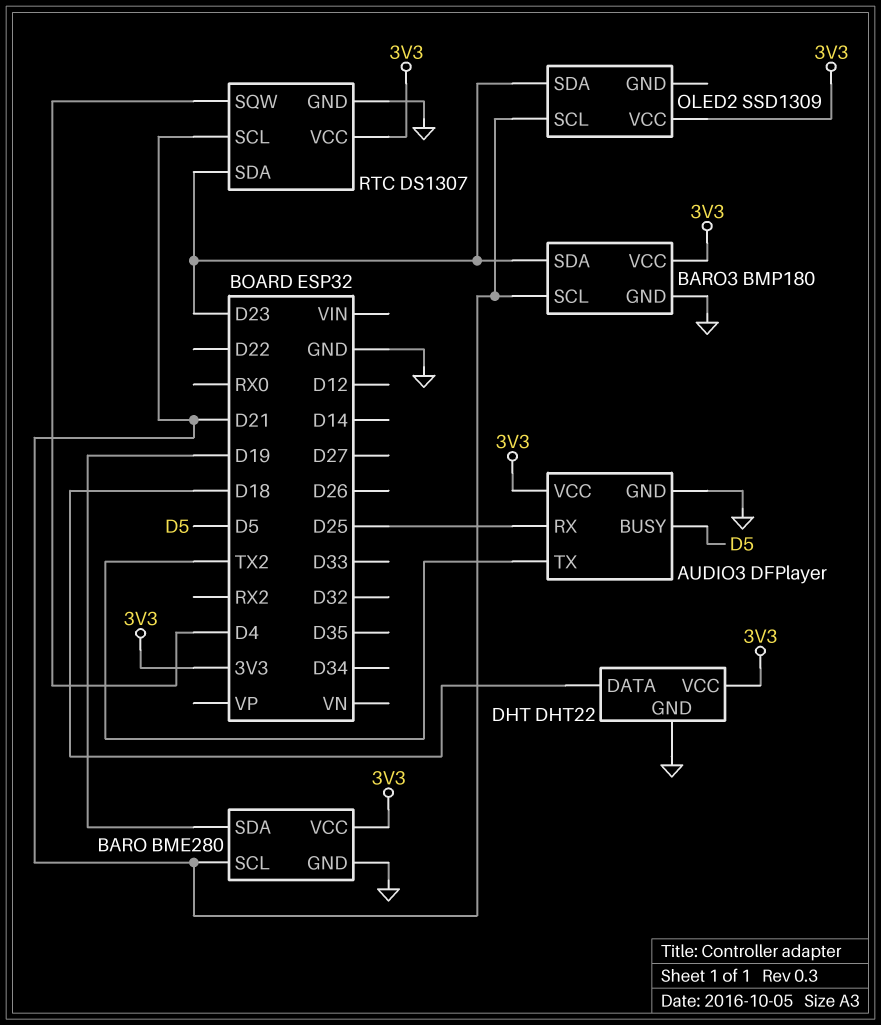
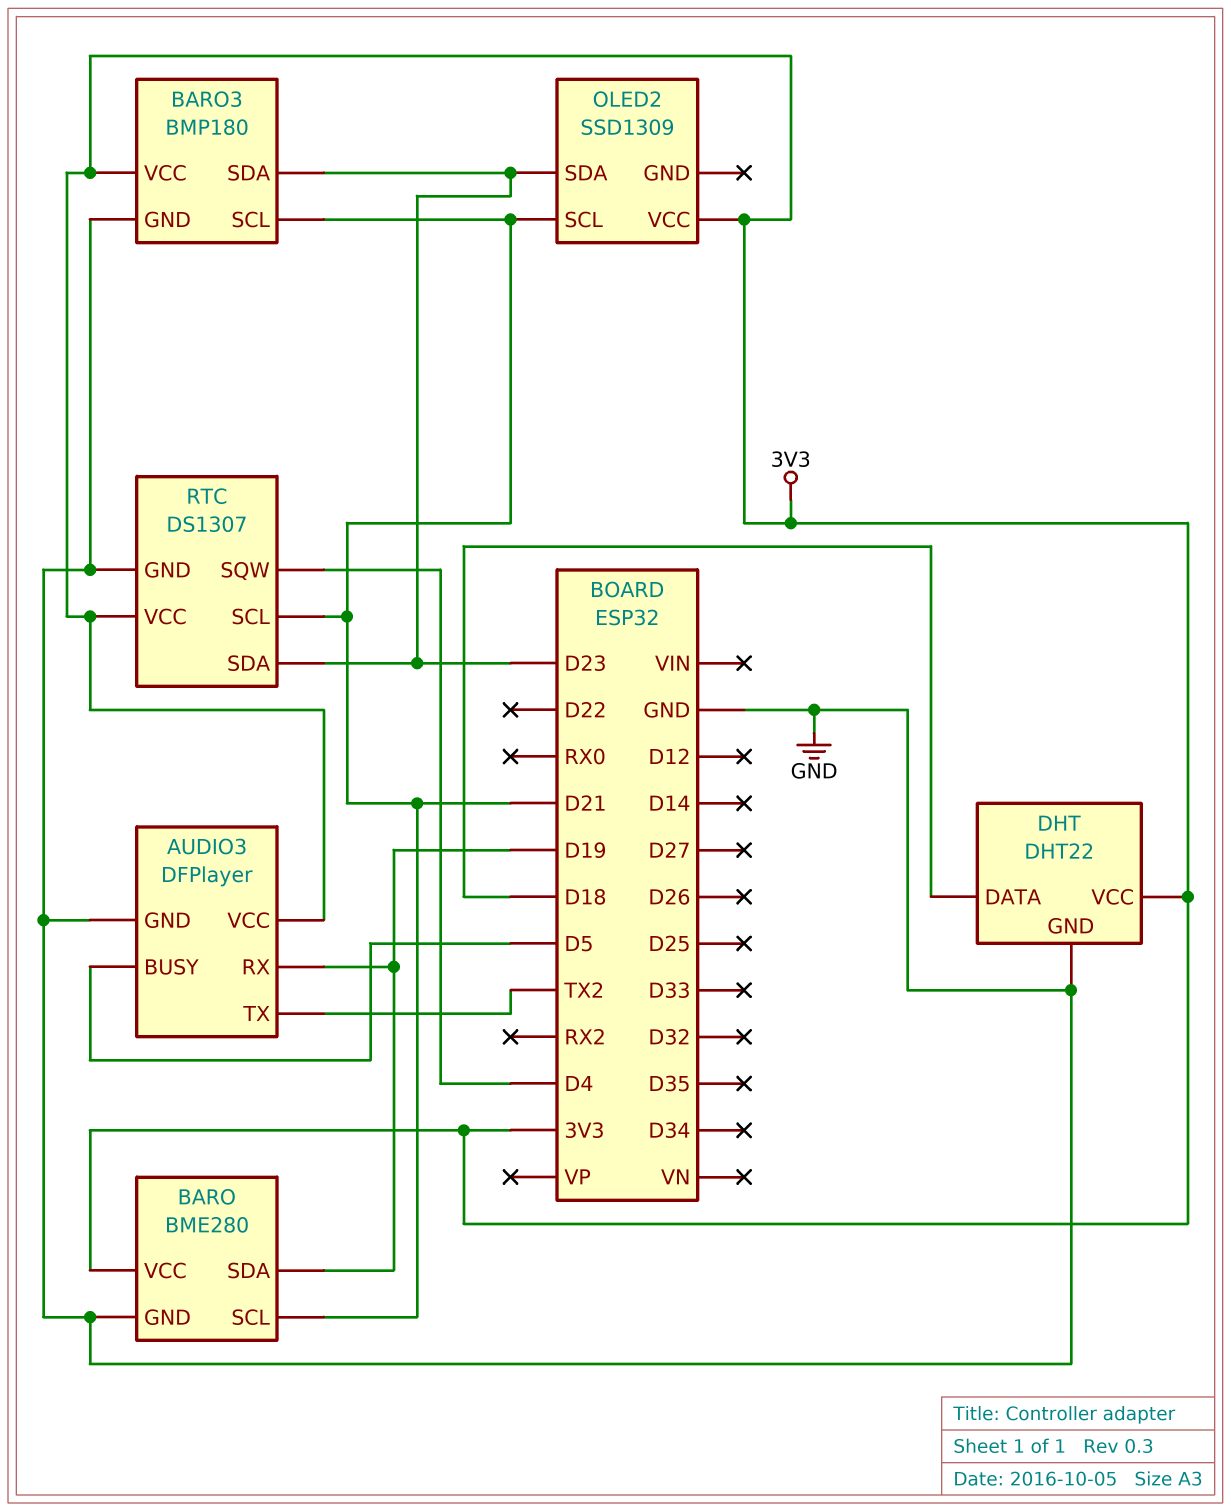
AUDIO3 pin RX: D25 -> D19

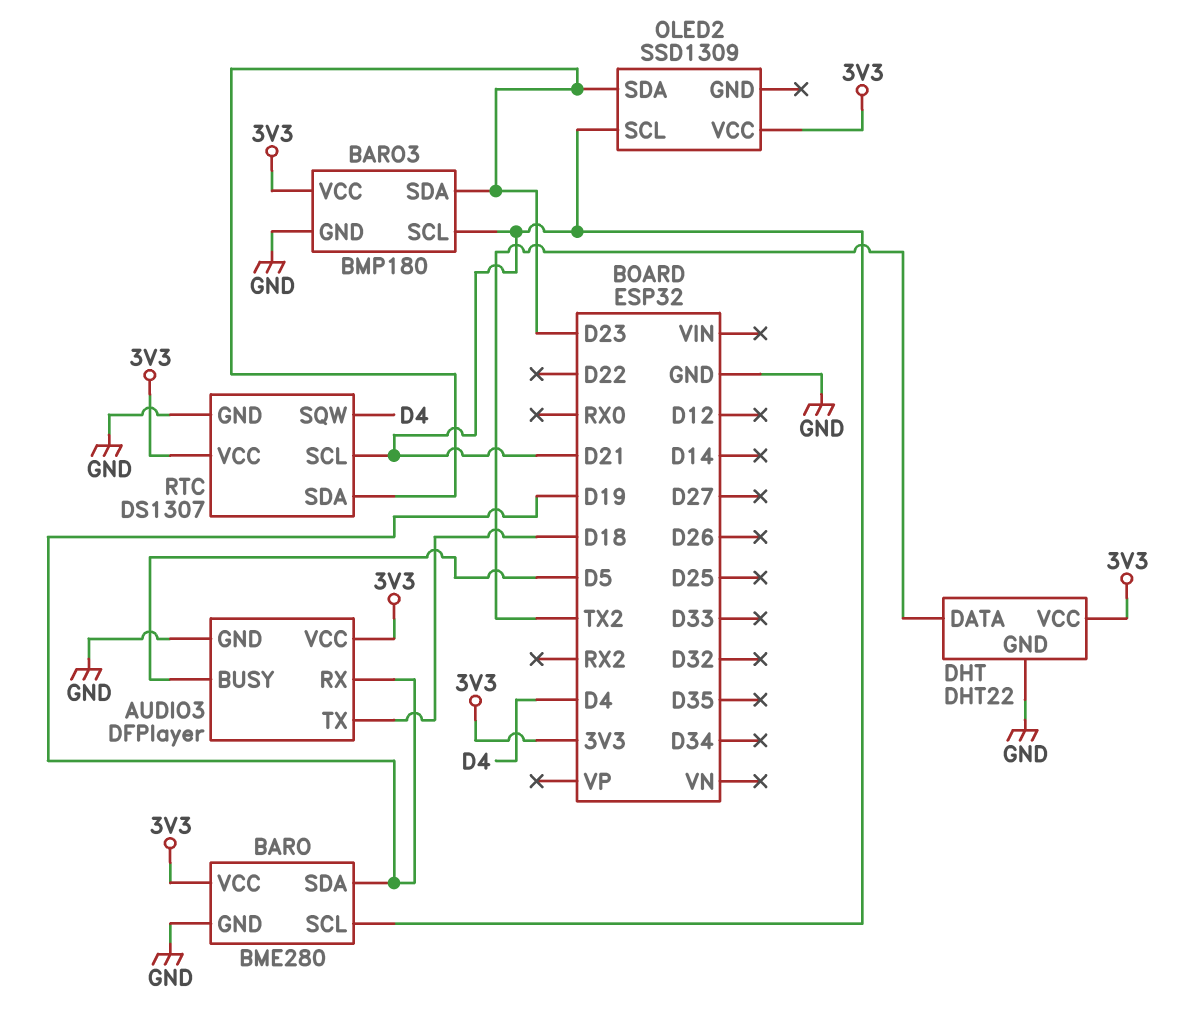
AUDIO3 pin TX: TX2 -> D18
DHT pin DATA: D18 -> TX2

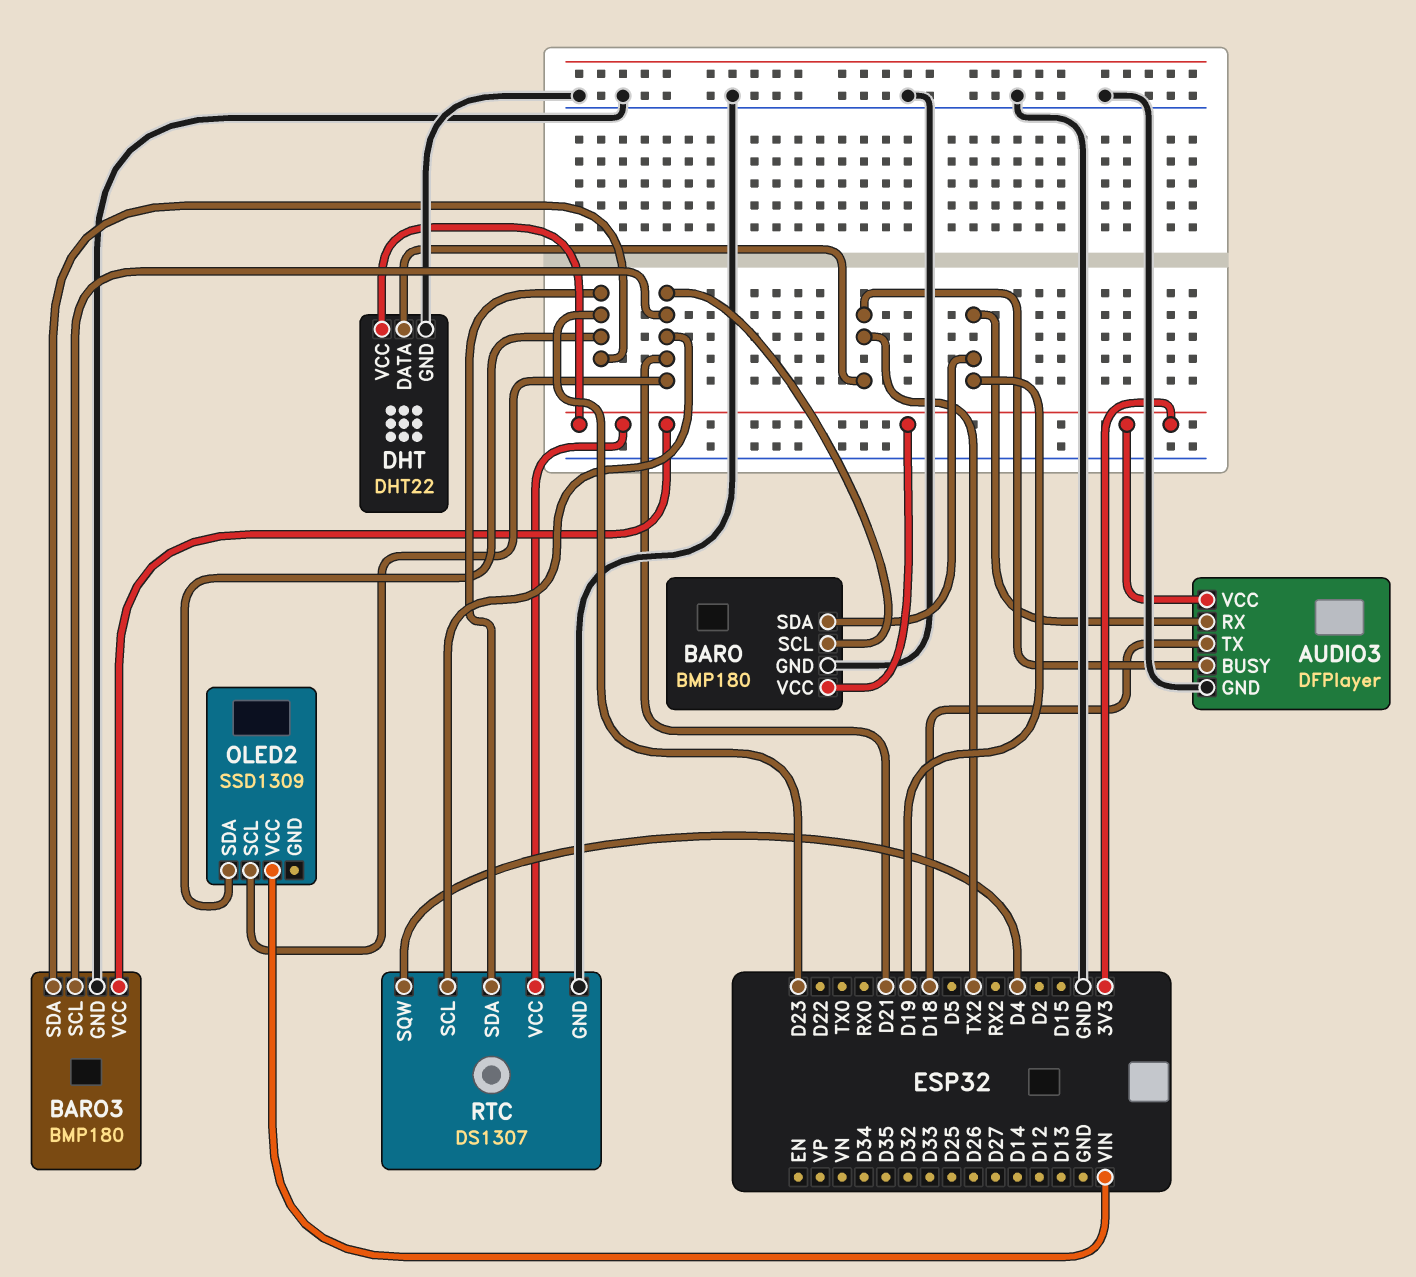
AUDIO3 pin BUSY: D5 -> TX2
BARO: BME280 -> BMP180
OLED2 pin VCC: 3V3 -> VIN

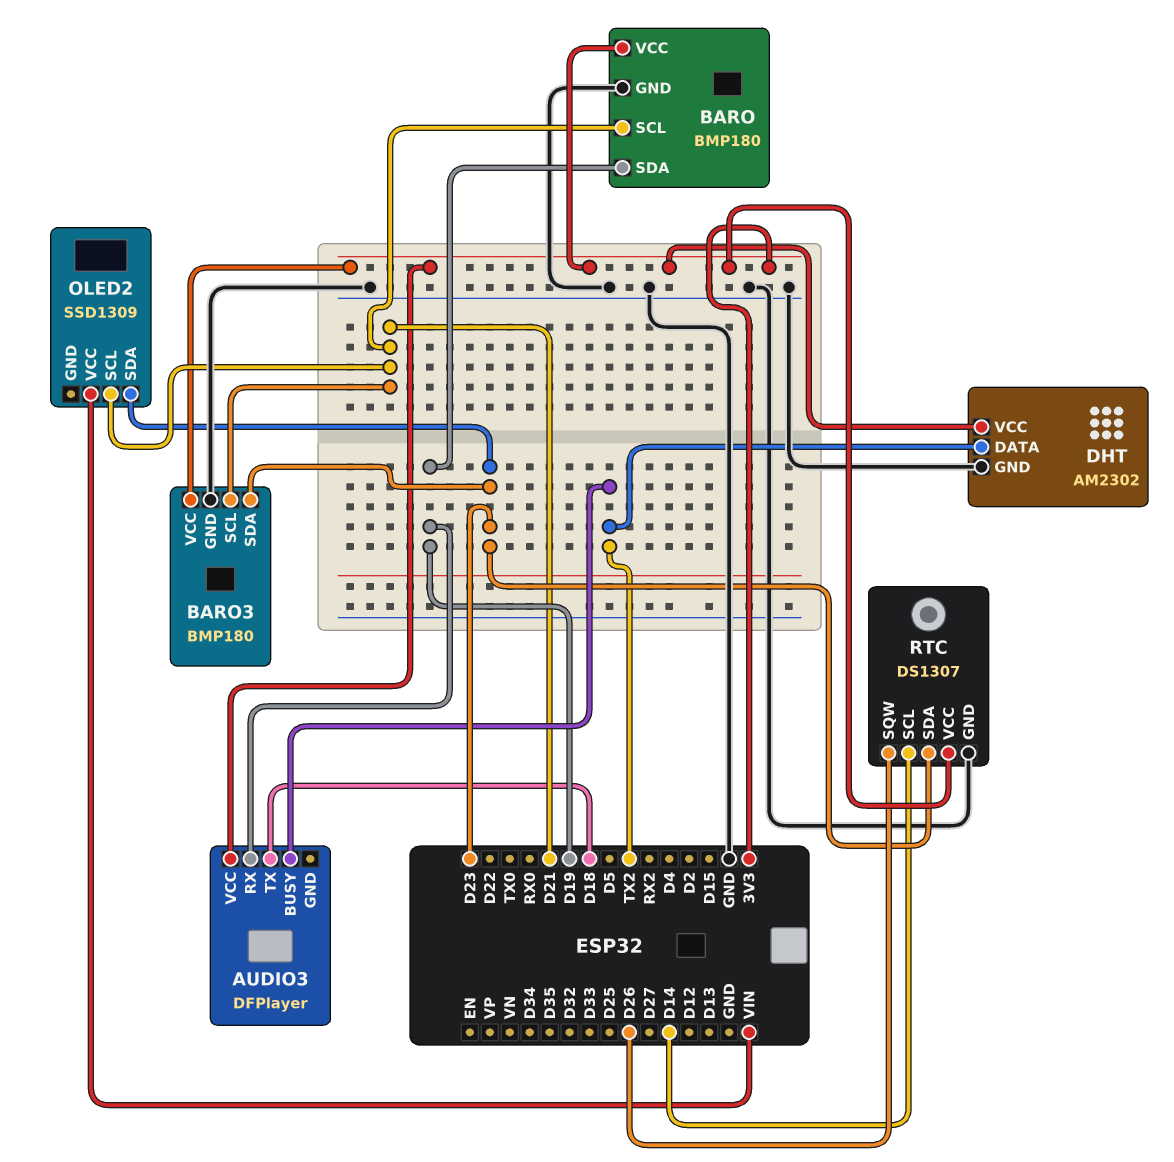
AUDIO3 pin GND: GND -> none
DHT: DHT22 -> AM2302
RTC pin SCL: D21 -> D14
RTC pin SQW: D4 -> D26

